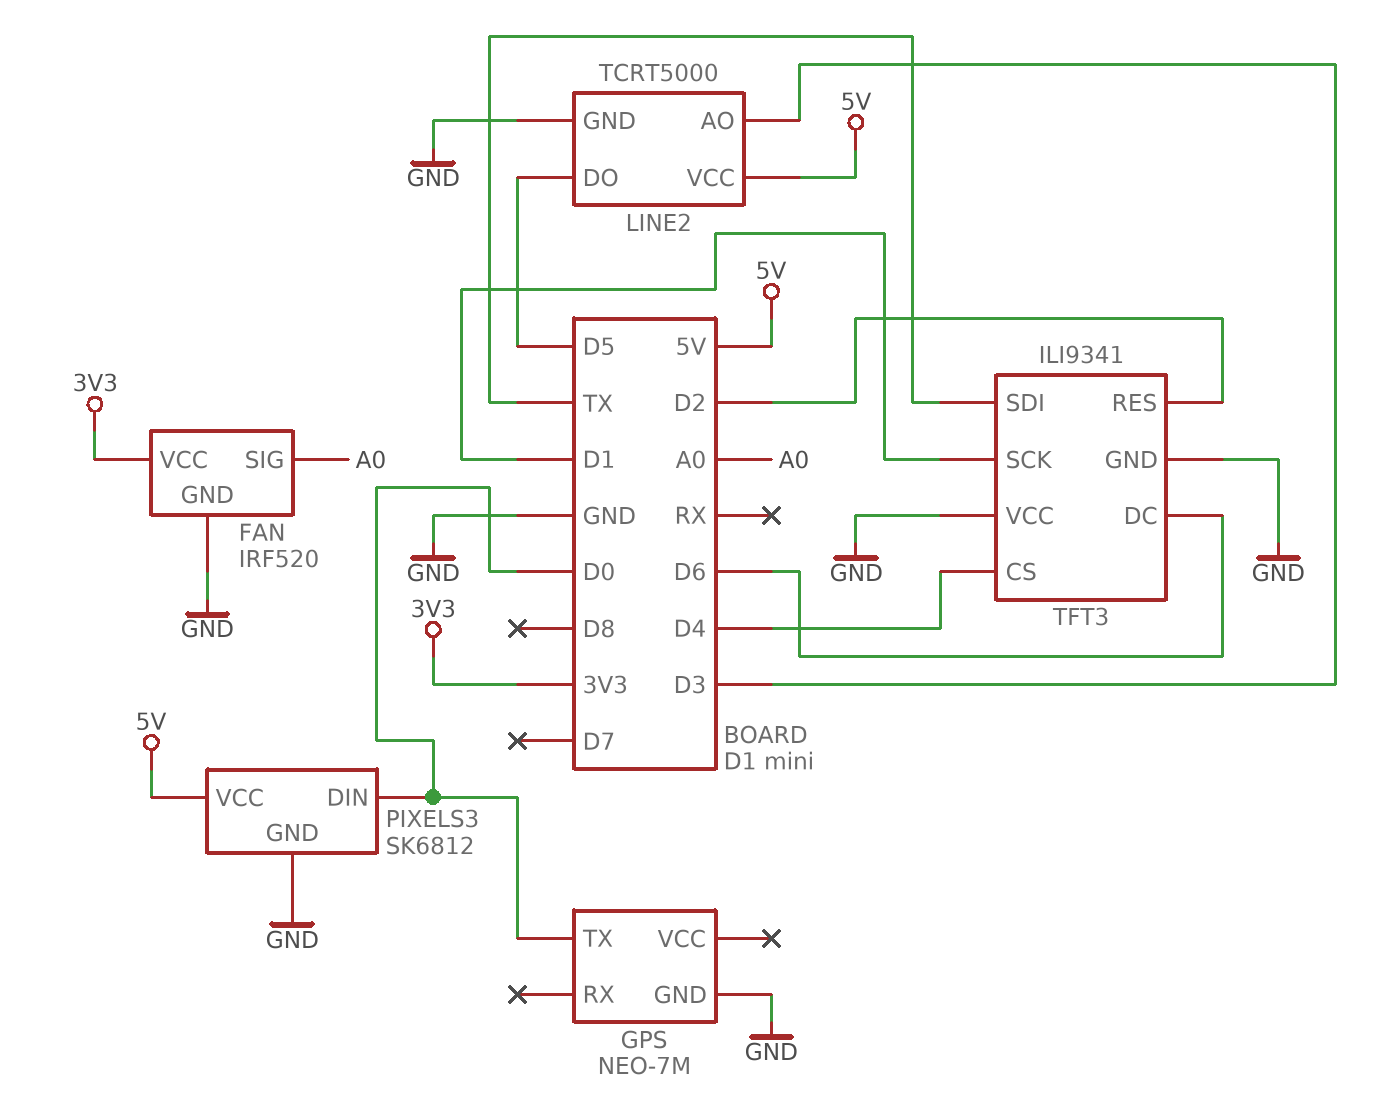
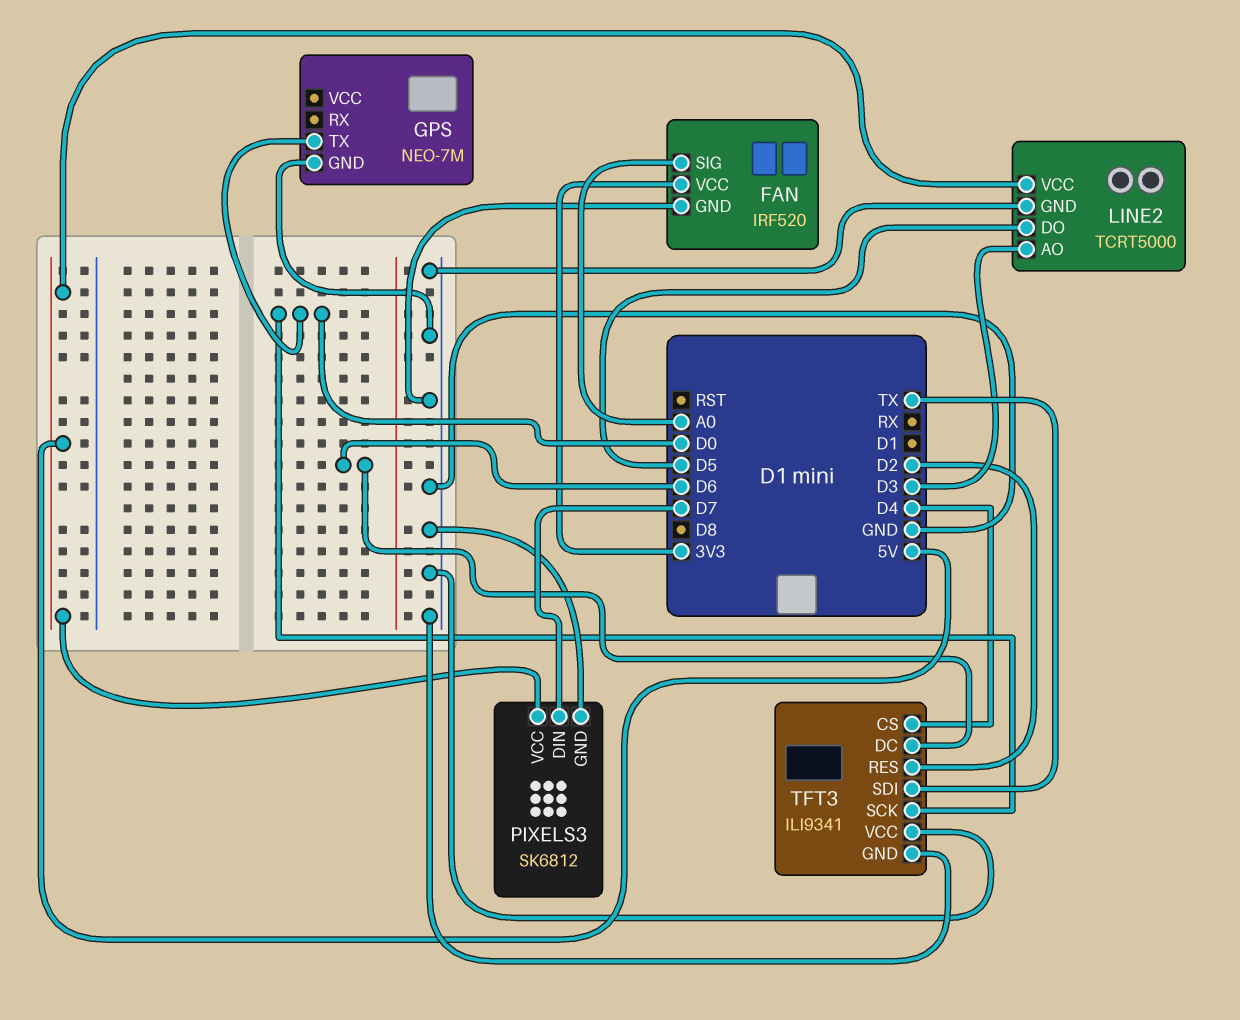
PIXELS3 pin DIN: D0 -> D7
TFT3 pin SCK: D1 -> D0

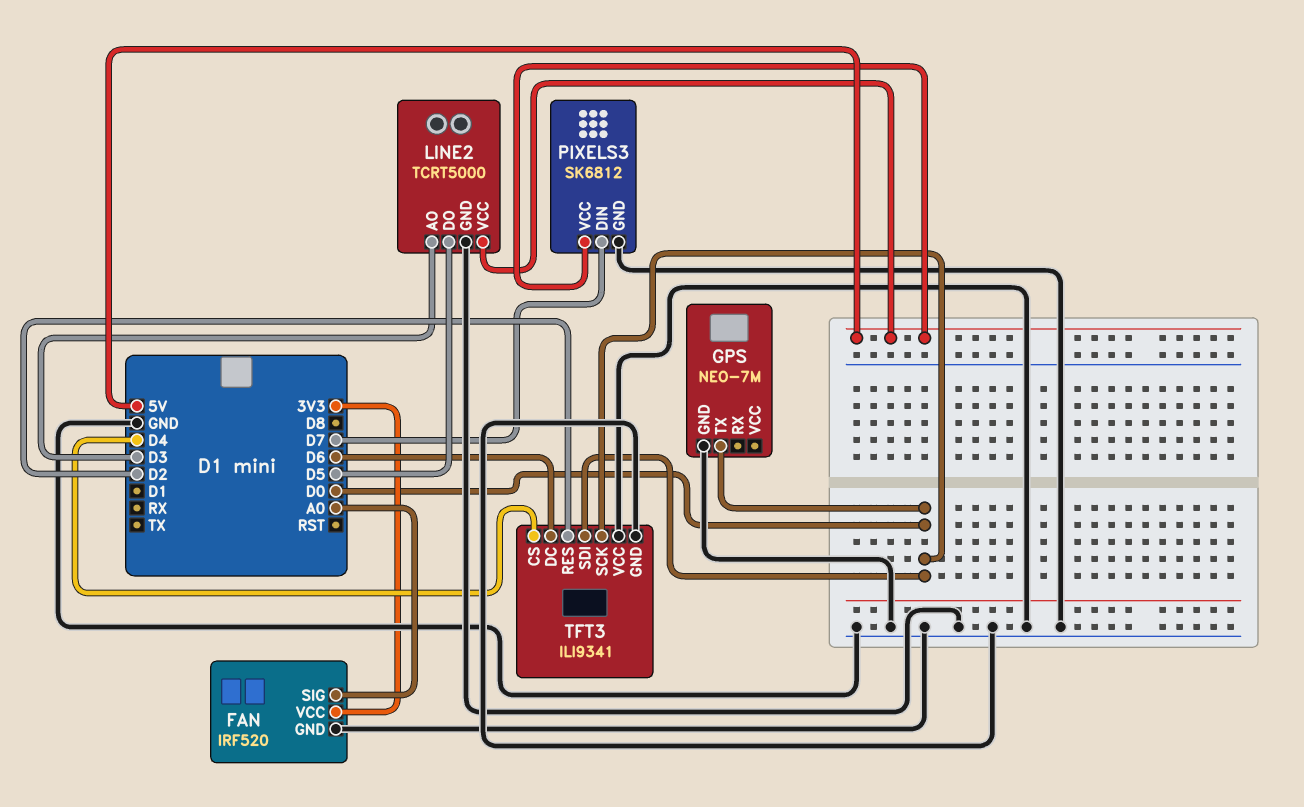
TFT3 pin SDI: TX -> D0

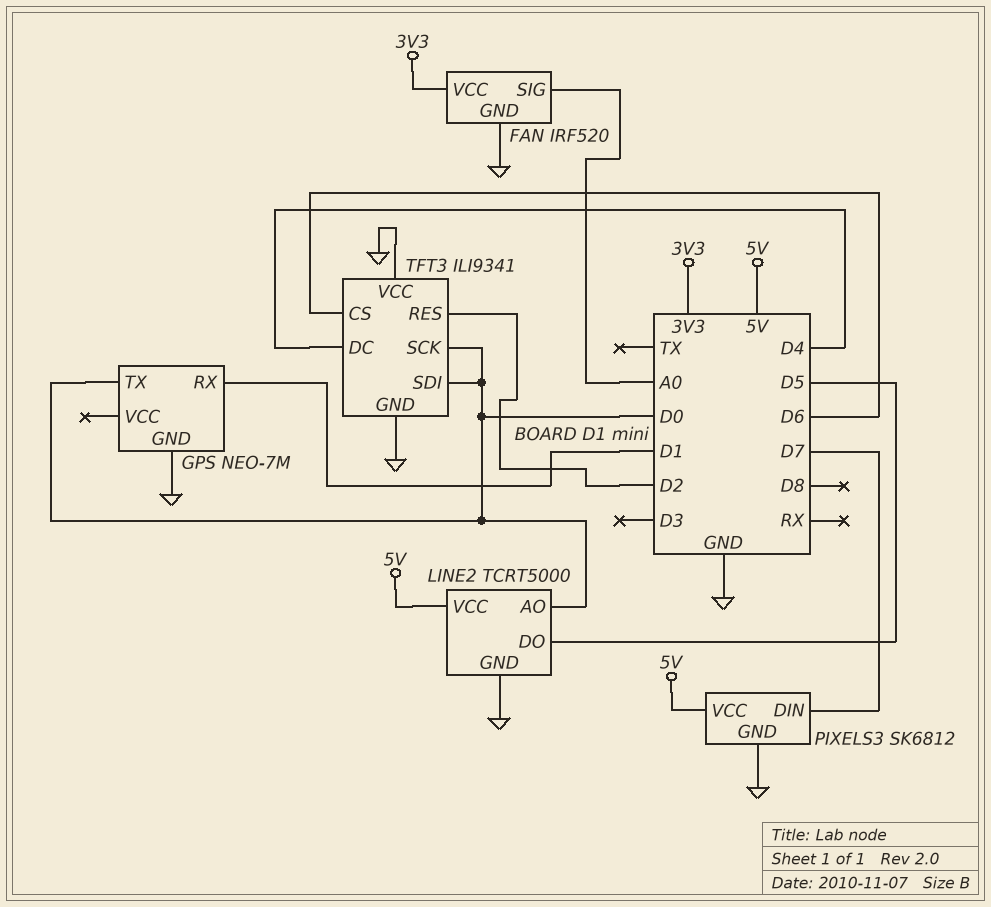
GPS pin RX: none -> D1
LINE2 pin AO: D3 -> D0
TFT3 pin CS: D4 -> D6
TFT3 pin DC: D6 -> D4

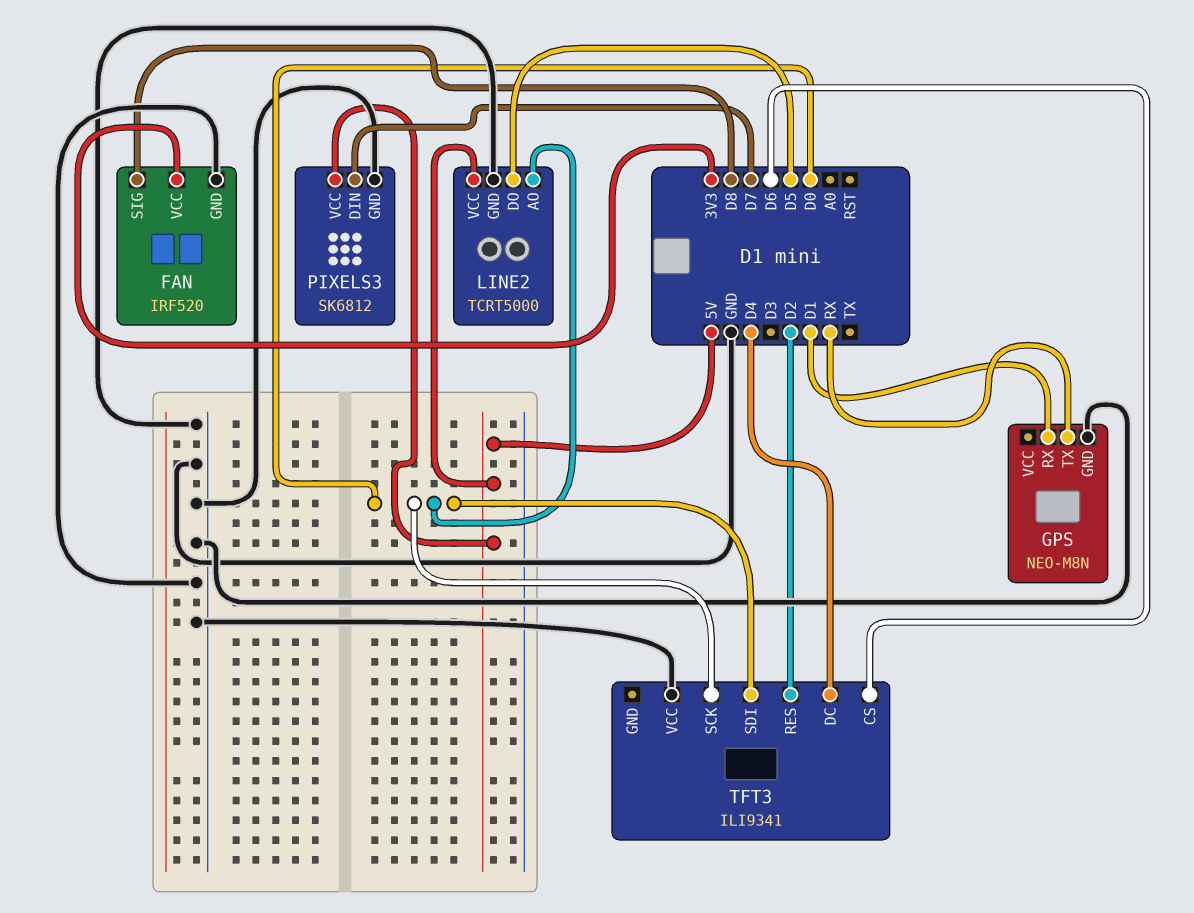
FAN pin SIG: A0 -> D8
GPS: NEO-7M -> NEO-M8N
GPS pin TX: D0 -> RX
TFT3 pin GND: GND -> none

